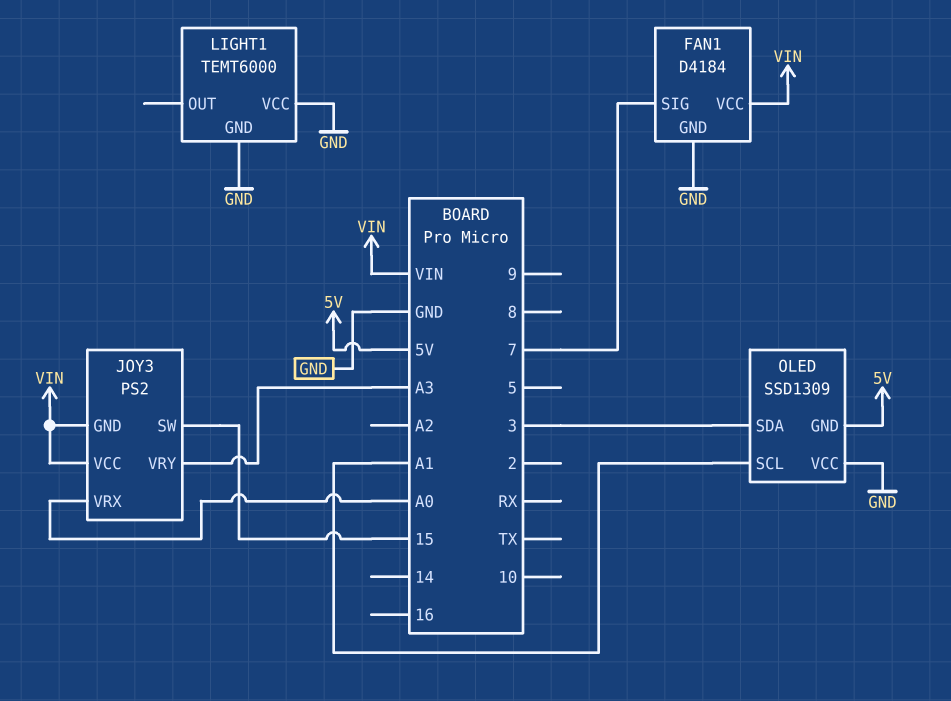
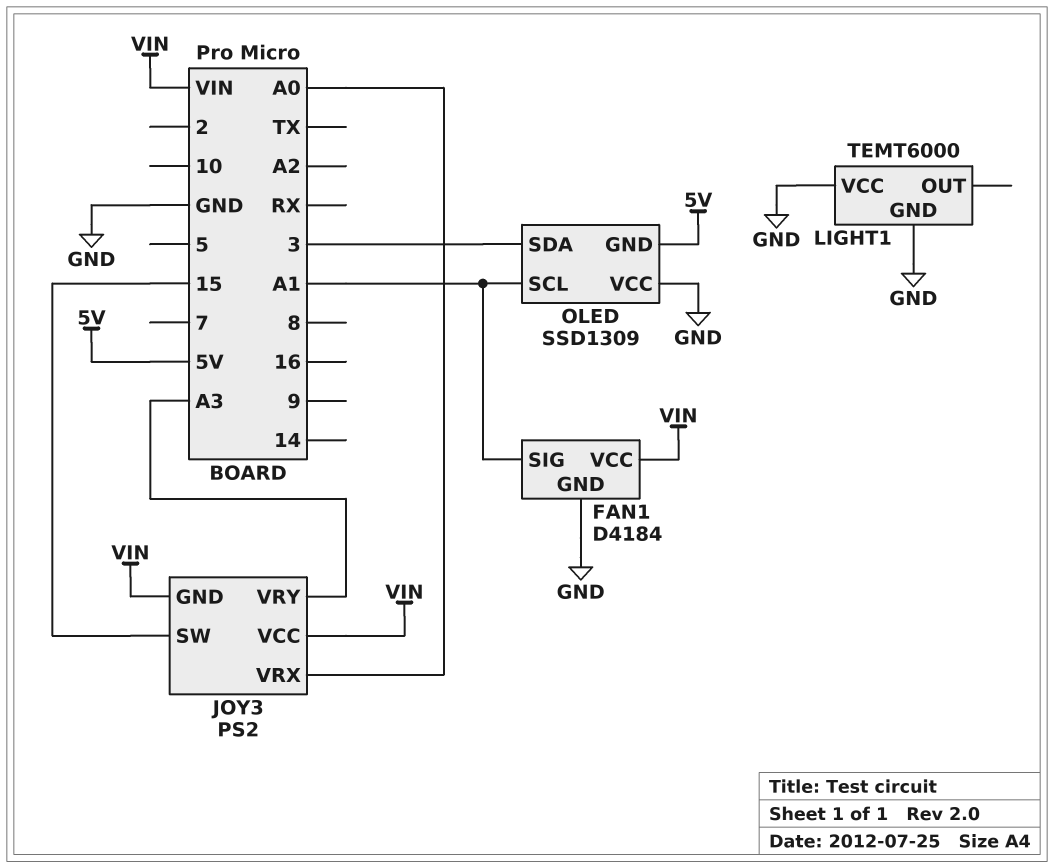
FAN1 pin SIG: 7 -> A1

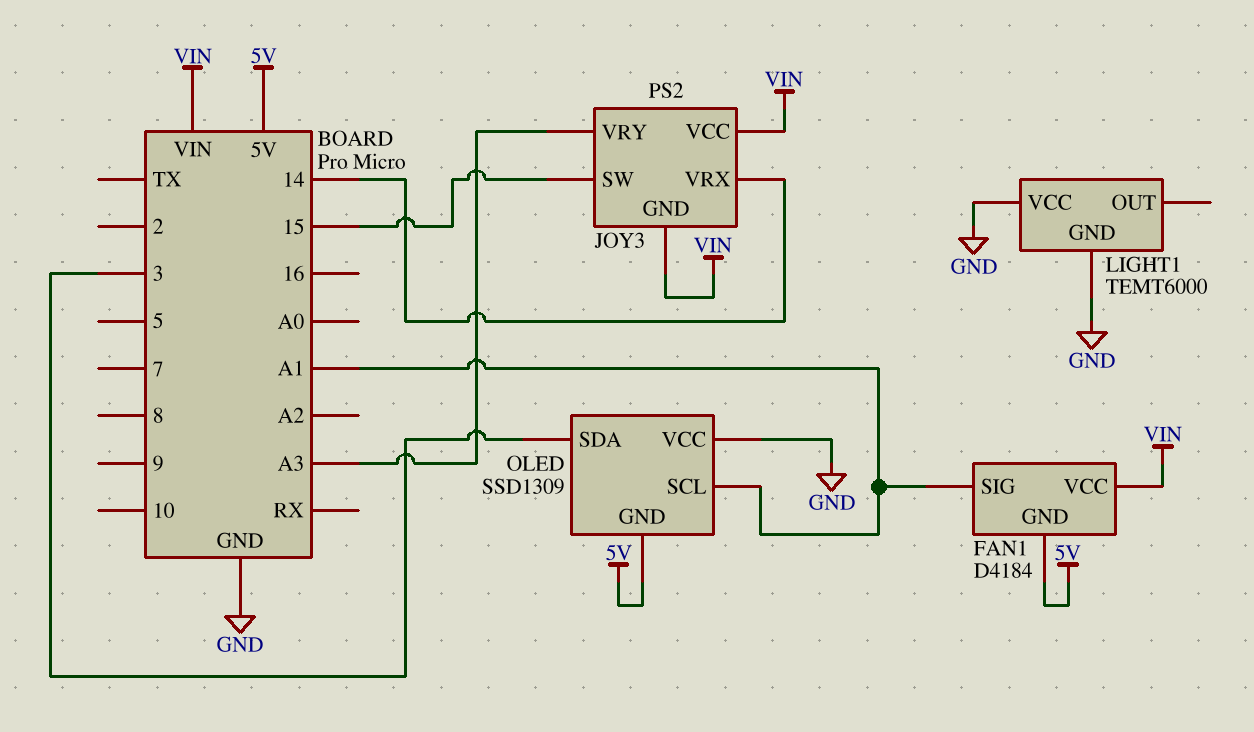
FAN1 pin GND: GND -> 5V
JOY3 pin VRX: A0 -> 14

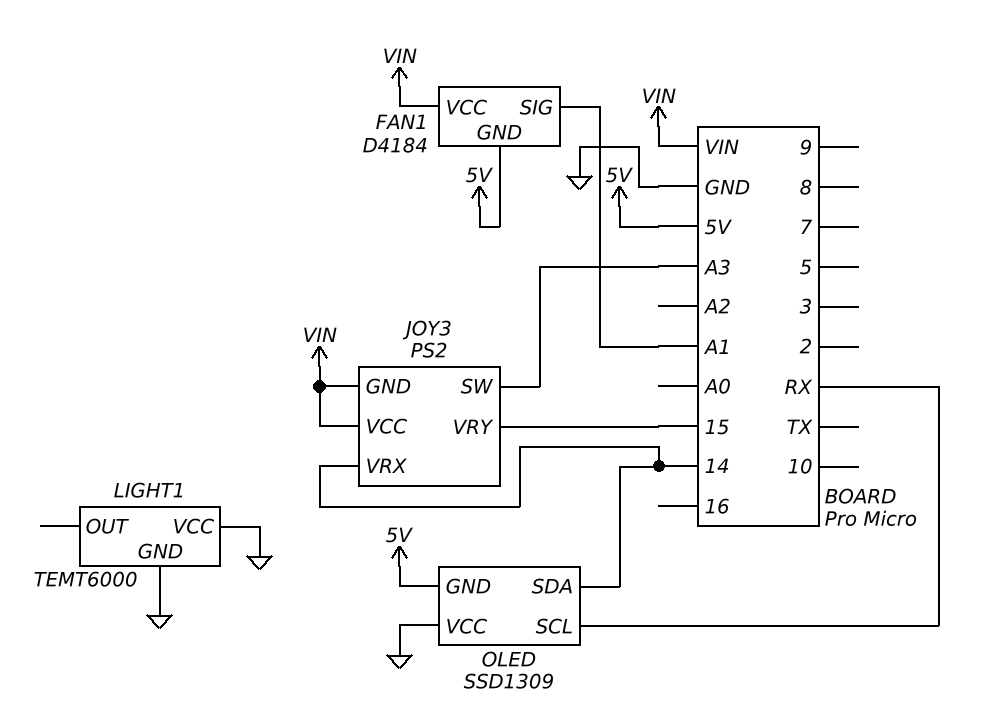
JOY3 pin SW: 15 -> A3
JOY3 pin VRY: A3 -> 15
OLED pin SCL: A1 -> RX
OLED pin SDA: 3 -> 14

